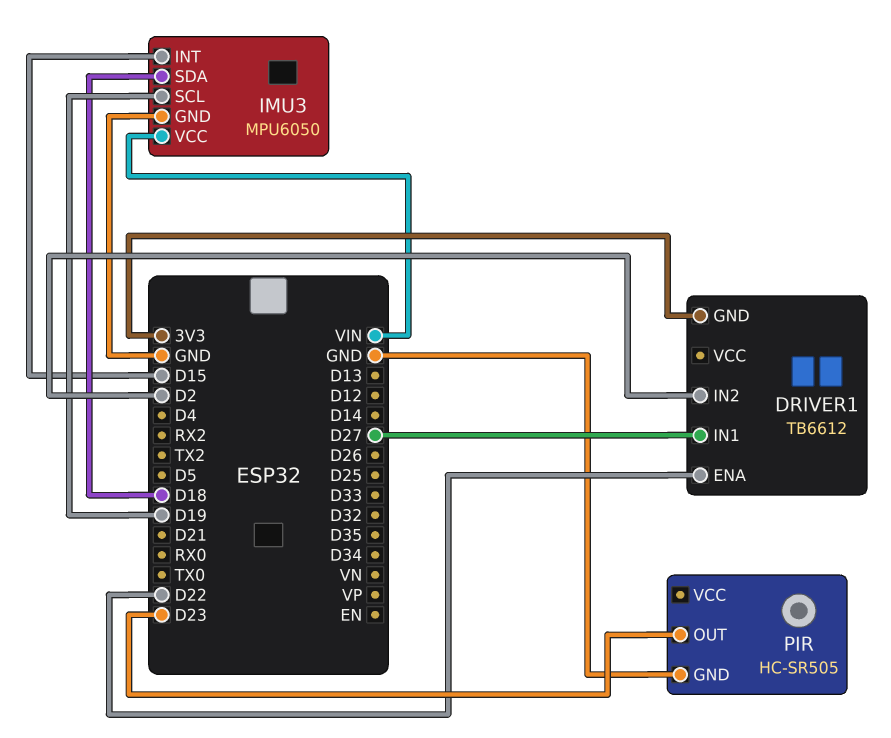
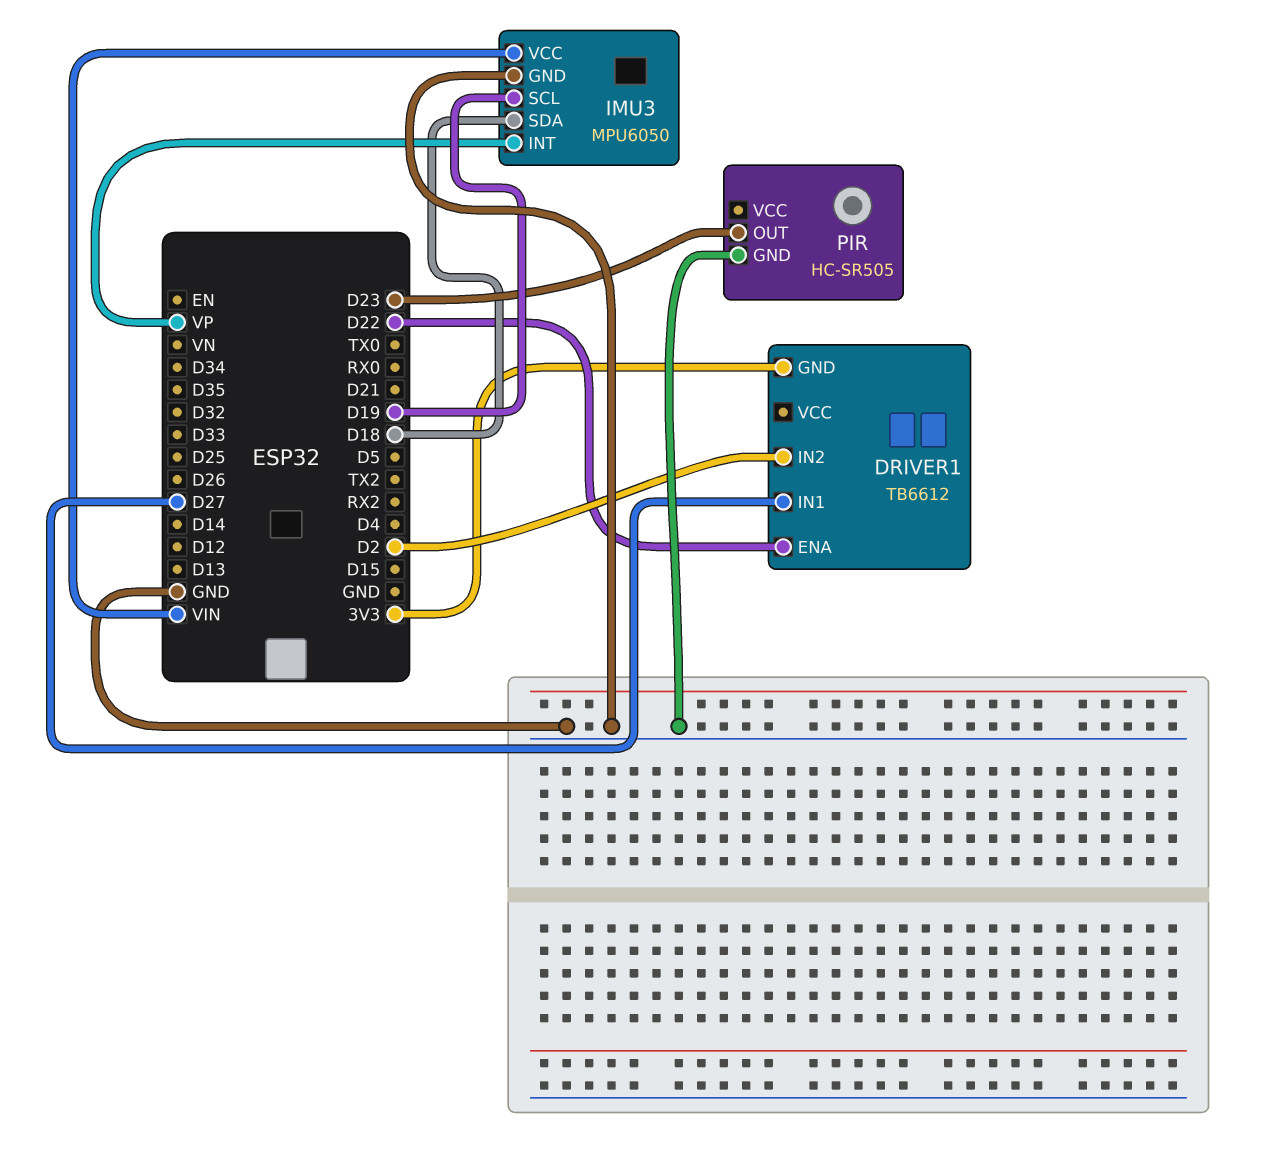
IMU3 pin INT: D15 -> VP

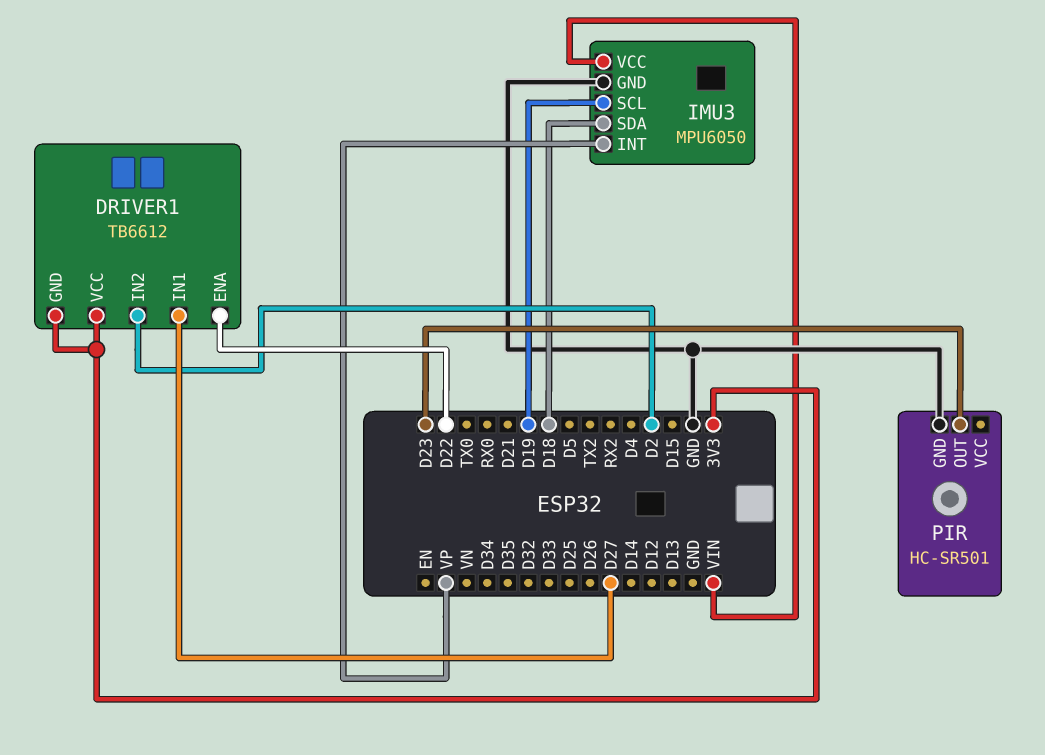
DRIVER1 pin VCC: none -> 3V3
PIR: HC-SR505 -> HC-SR501

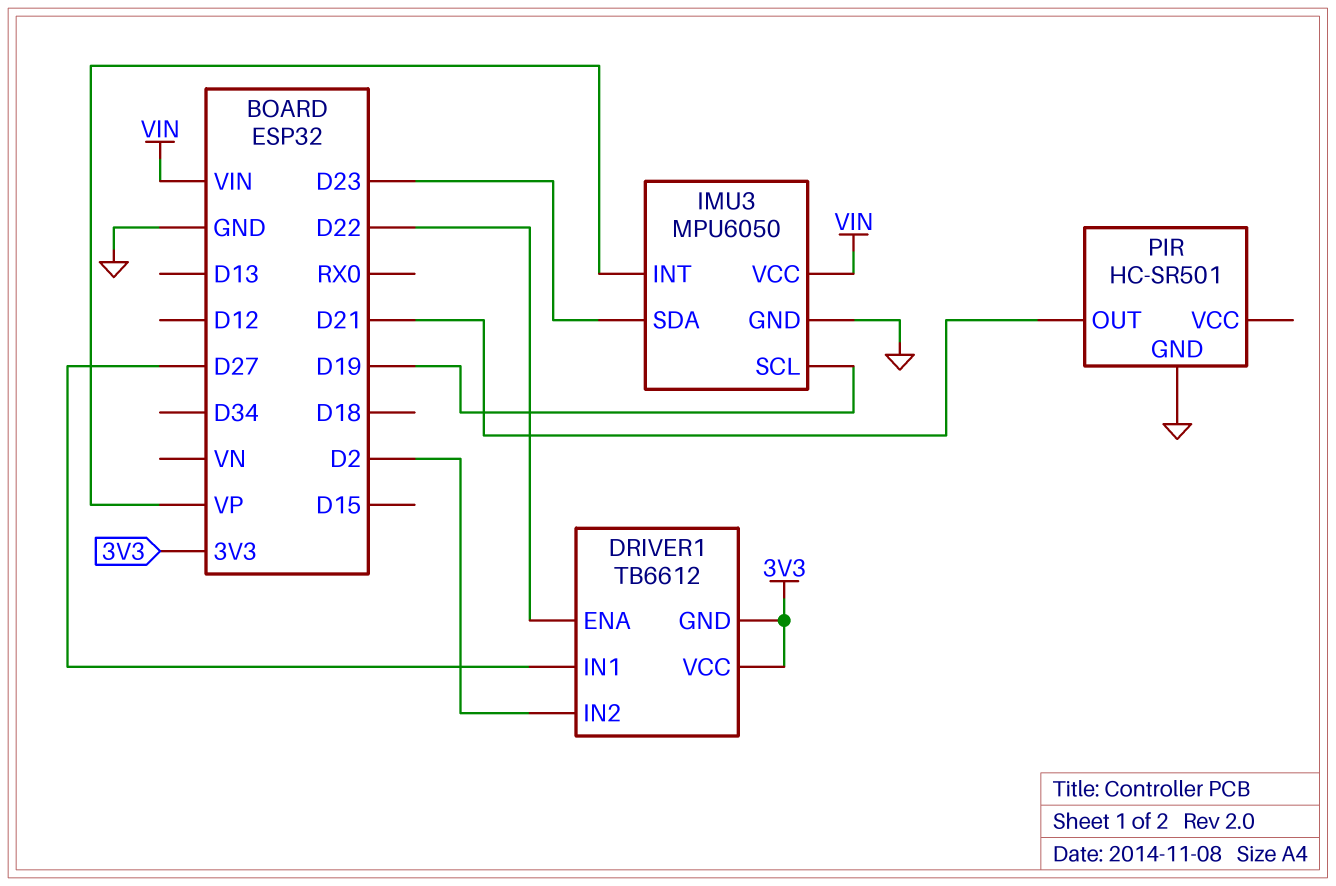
IMU3 pin SDA: D18 -> D23
PIR pin OUT: D23 -> D21

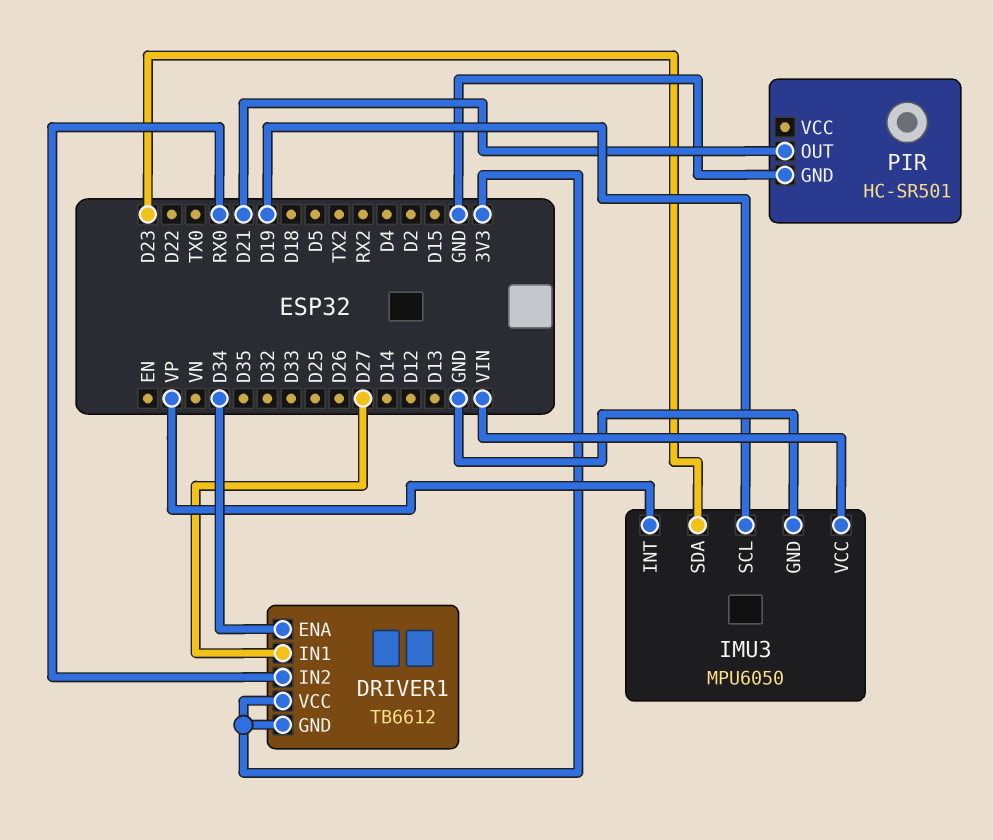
DRIVER1 pin ENA: D22 -> D34
DRIVER1 pin IN2: D2 -> RX0

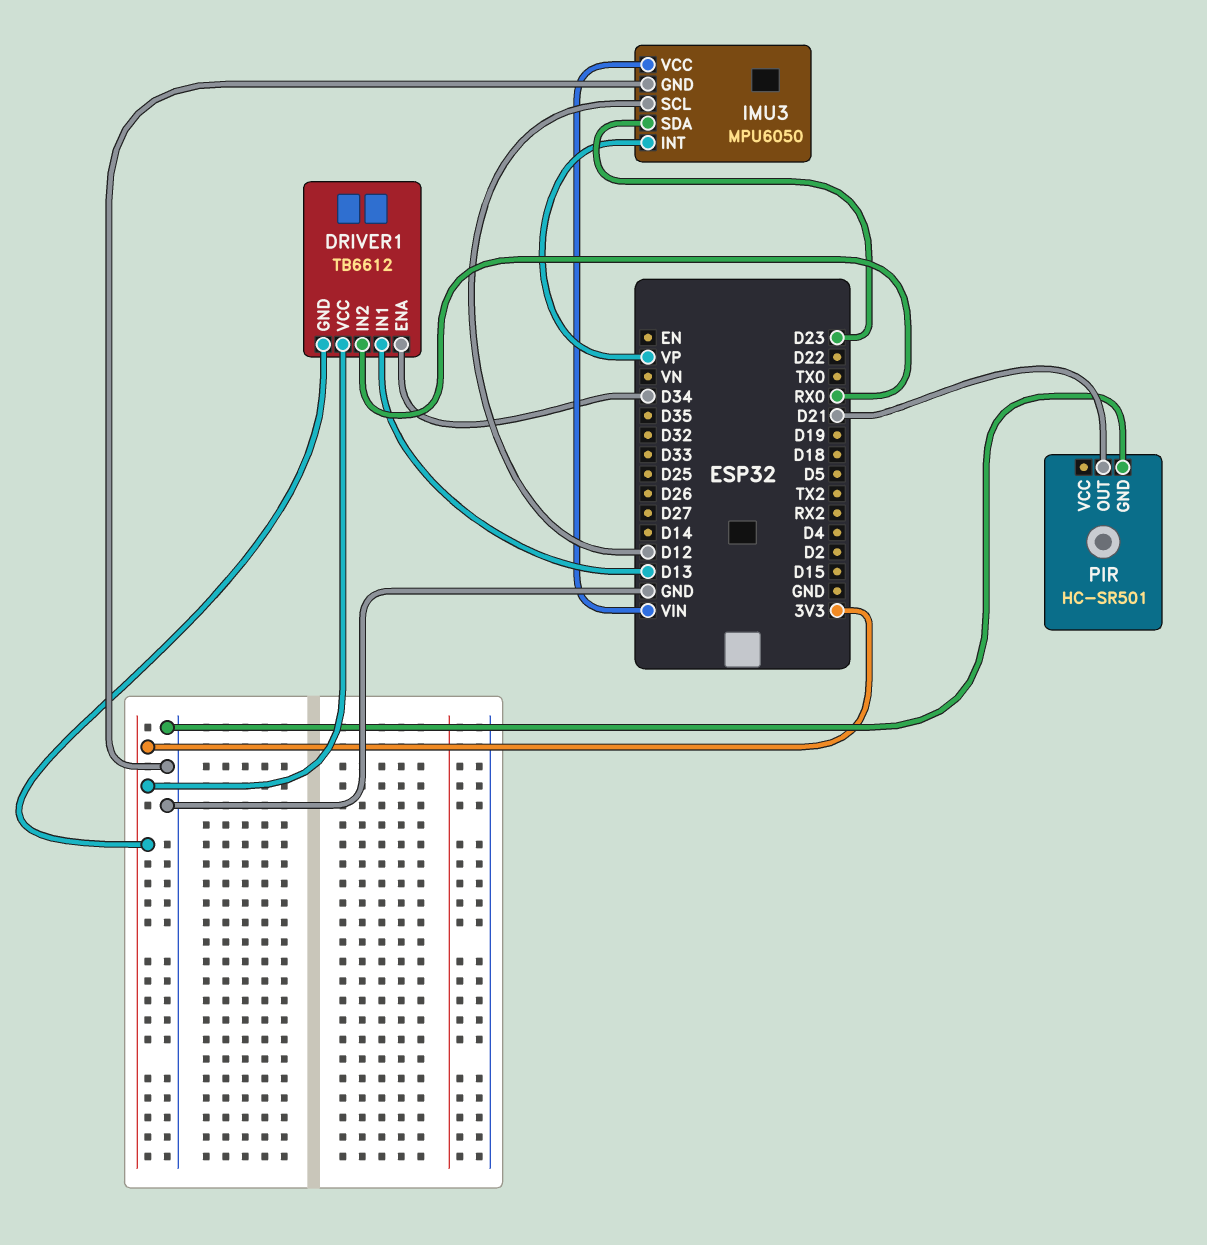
DRIVER1 pin IN1: D27 -> D13
IMU3 pin SCL: D19 -> D12

